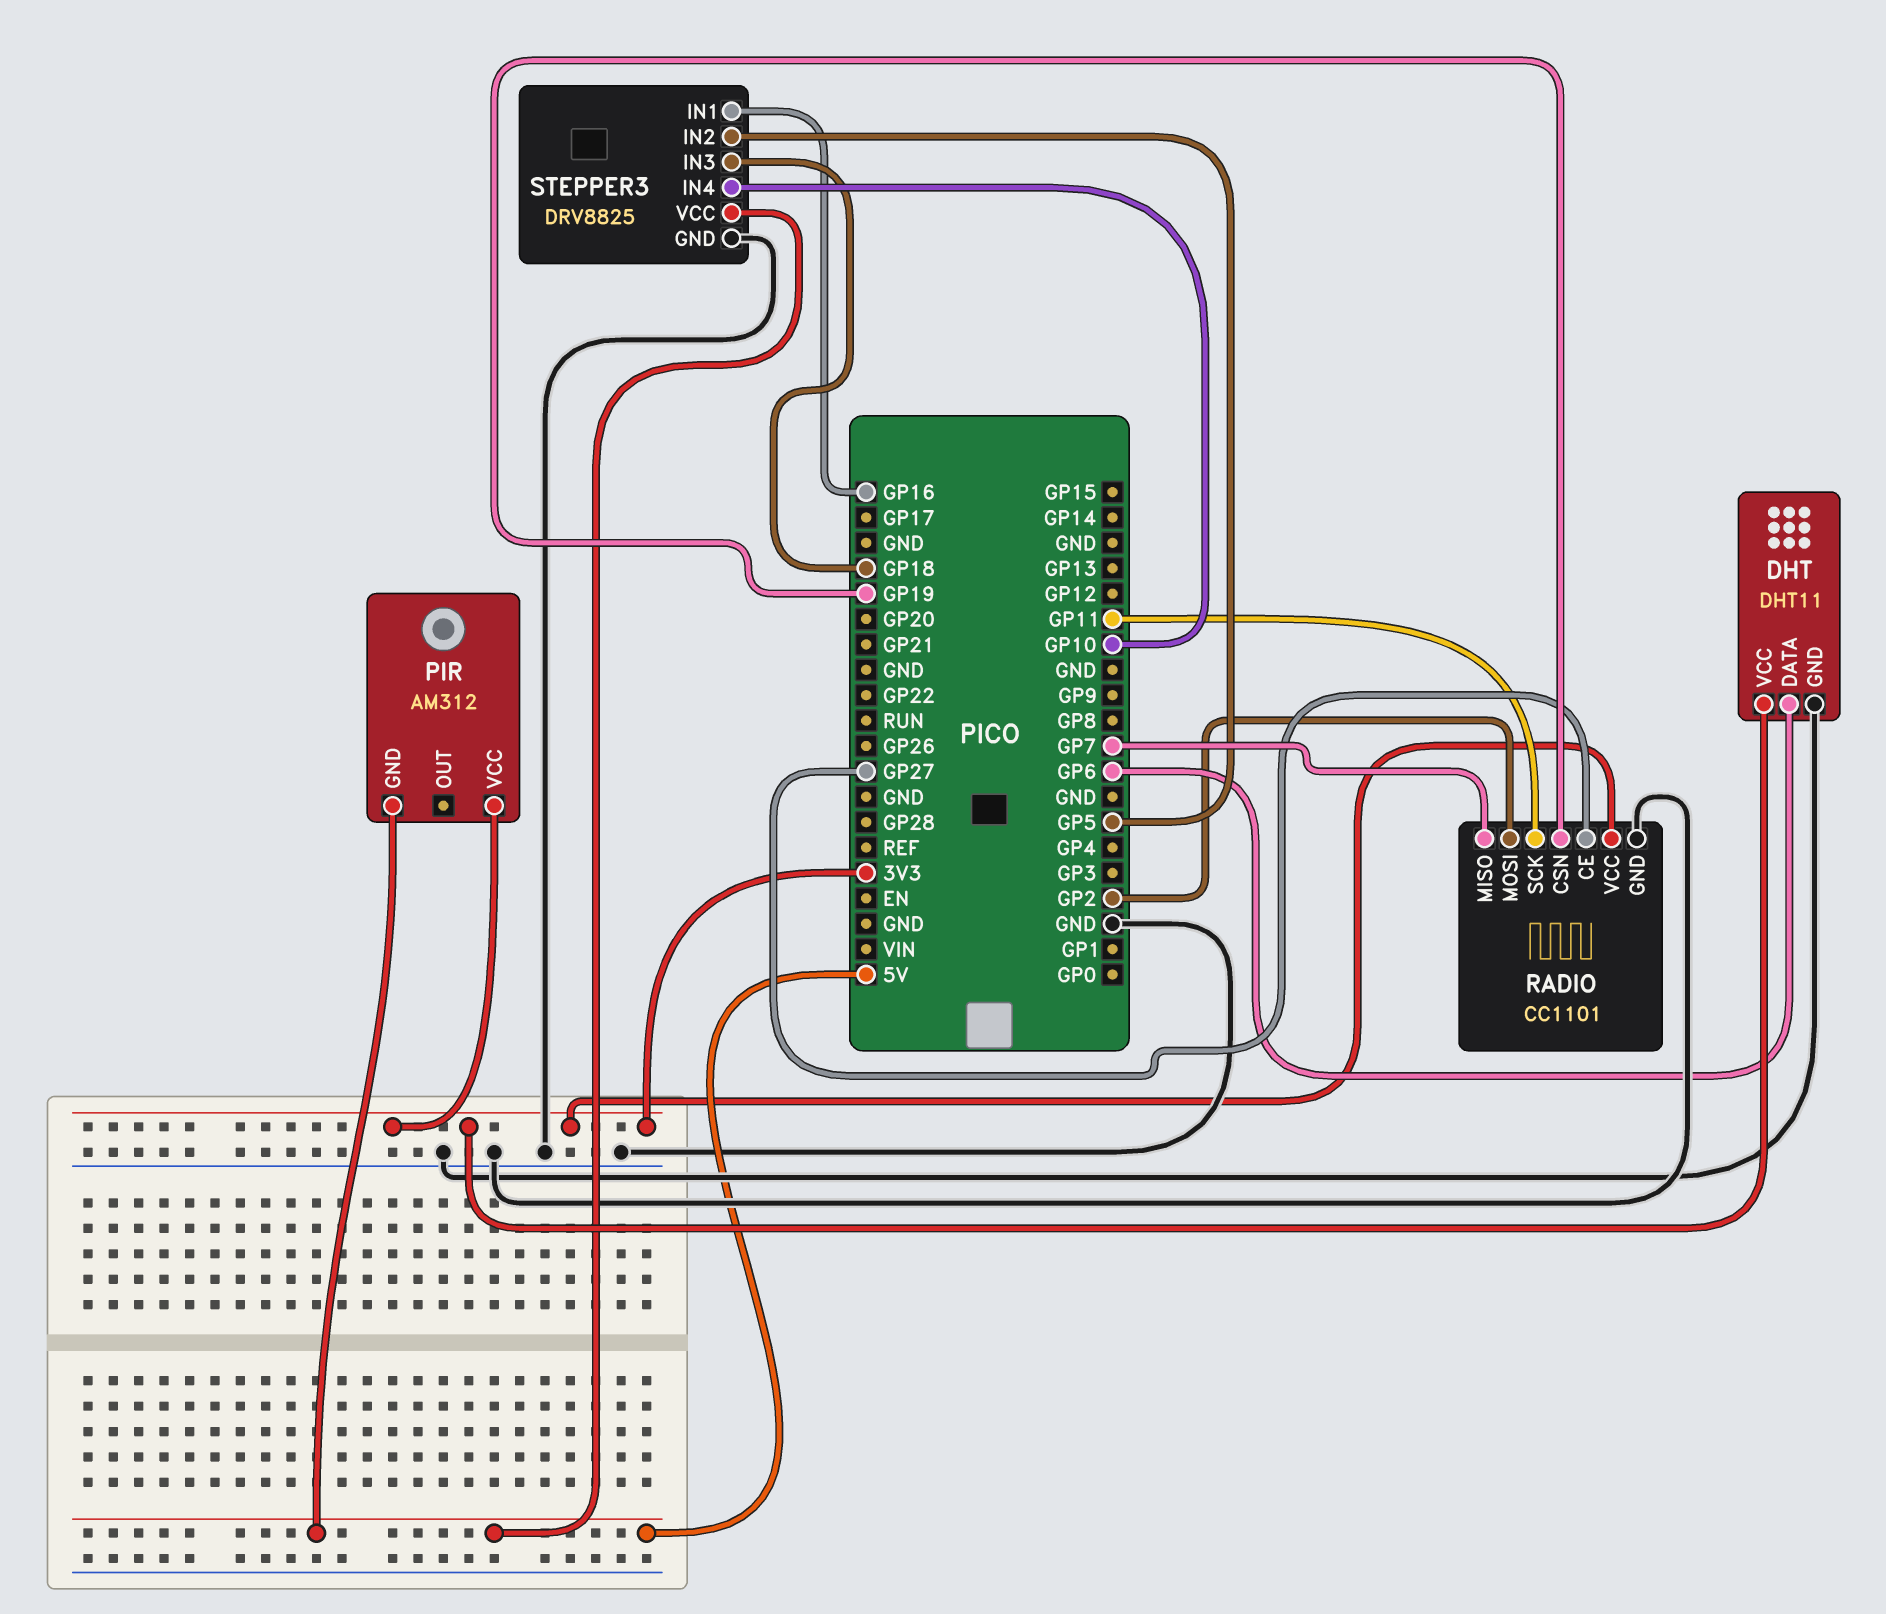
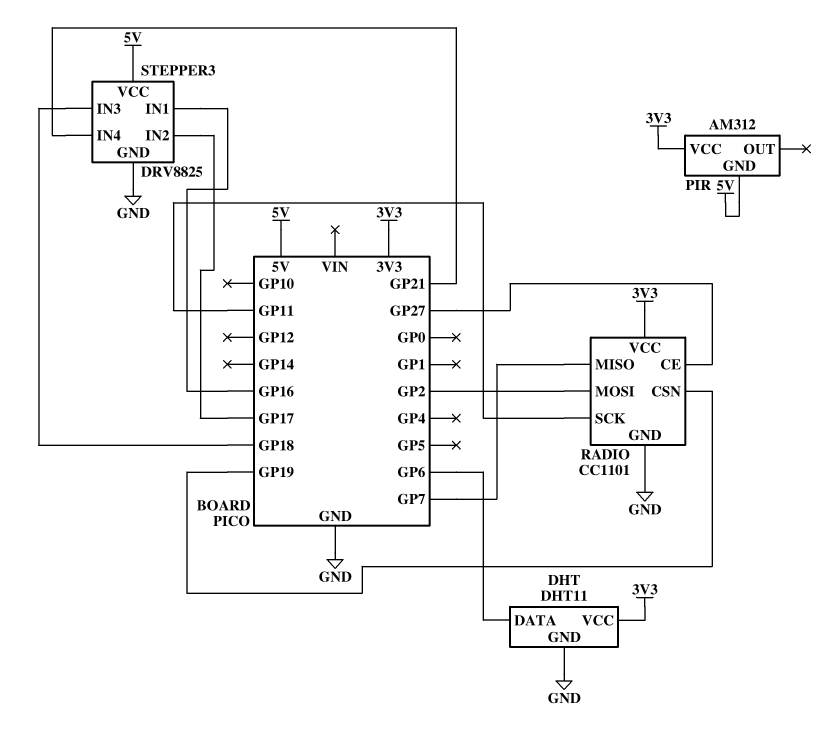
STEPPER3 pin IN2: GP5 -> GP17
STEPPER3 pin IN4: GP10 -> GP21

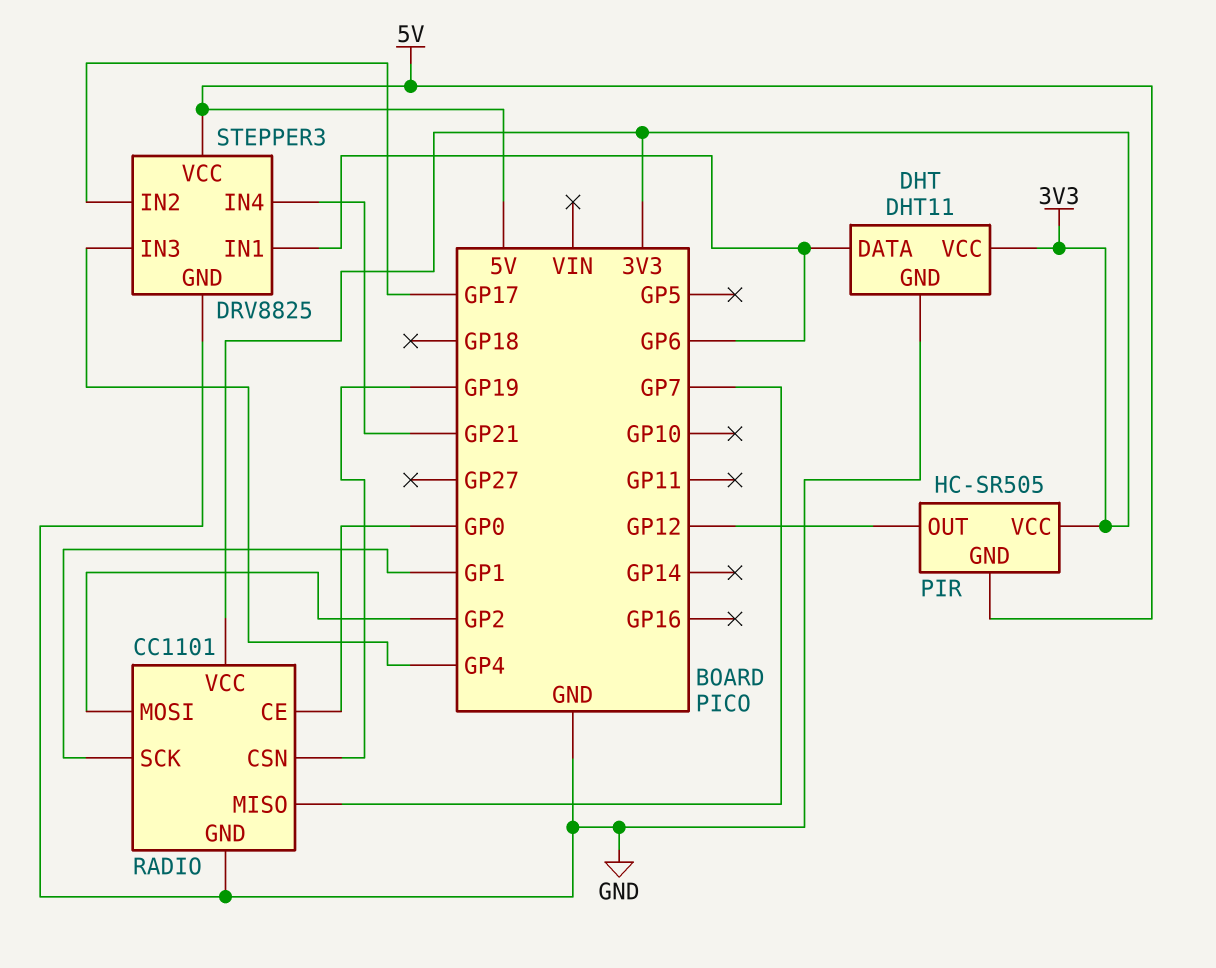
PIR: AM312 -> HC-SR505
PIR pin OUT: none -> GP12
RADIO pin CE: GP27 -> GP0
RADIO pin SCK: GP11 -> GP1
STEPPER3 pin IN1: GP16 -> GP6
STEPPER3 pin IN3: GP18 -> GP4

